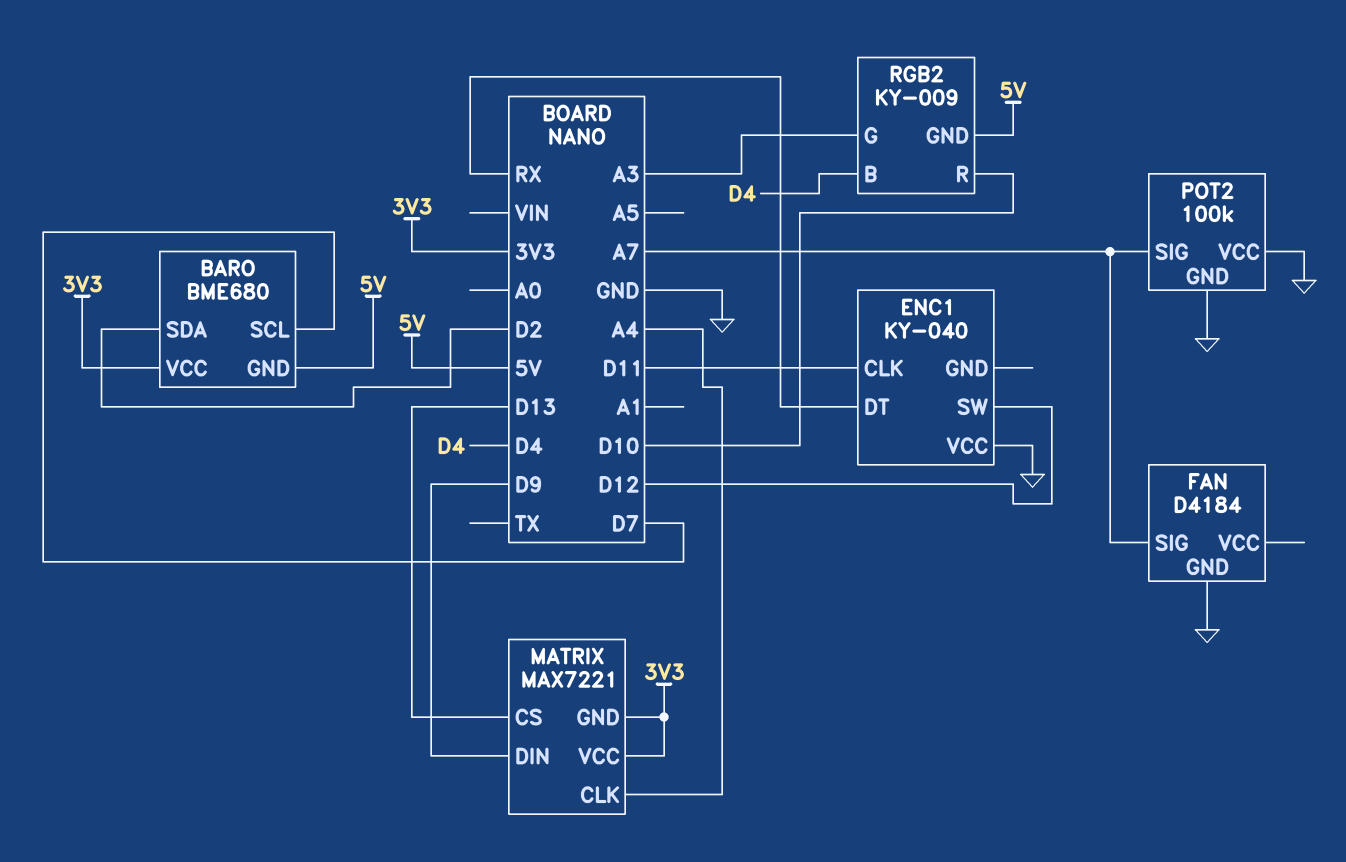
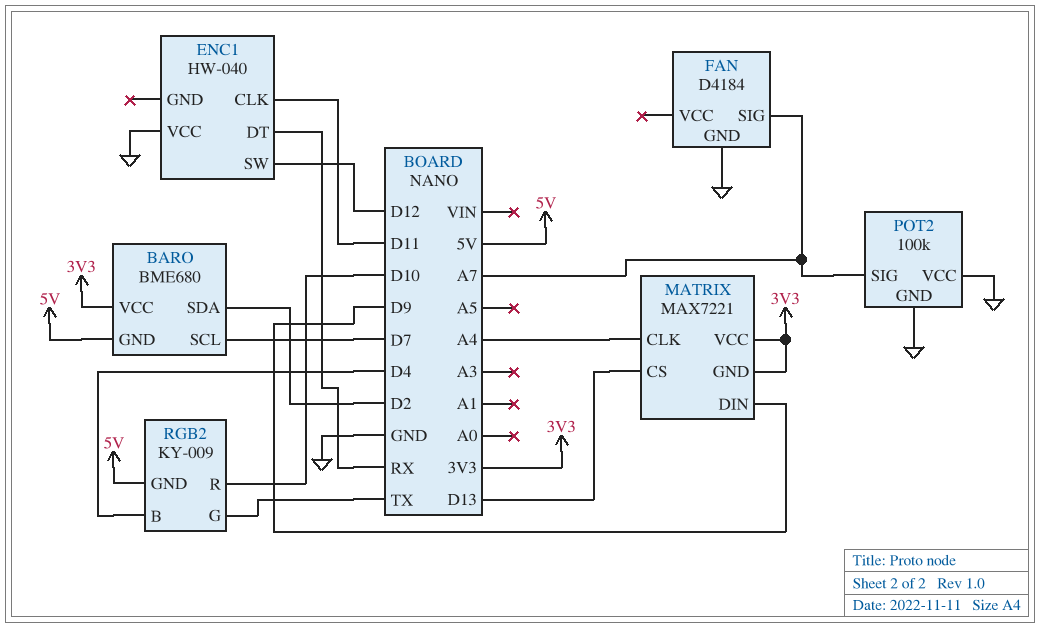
ENC1: KY-040 -> HW-040
RGB2 pin G: A3 -> TX

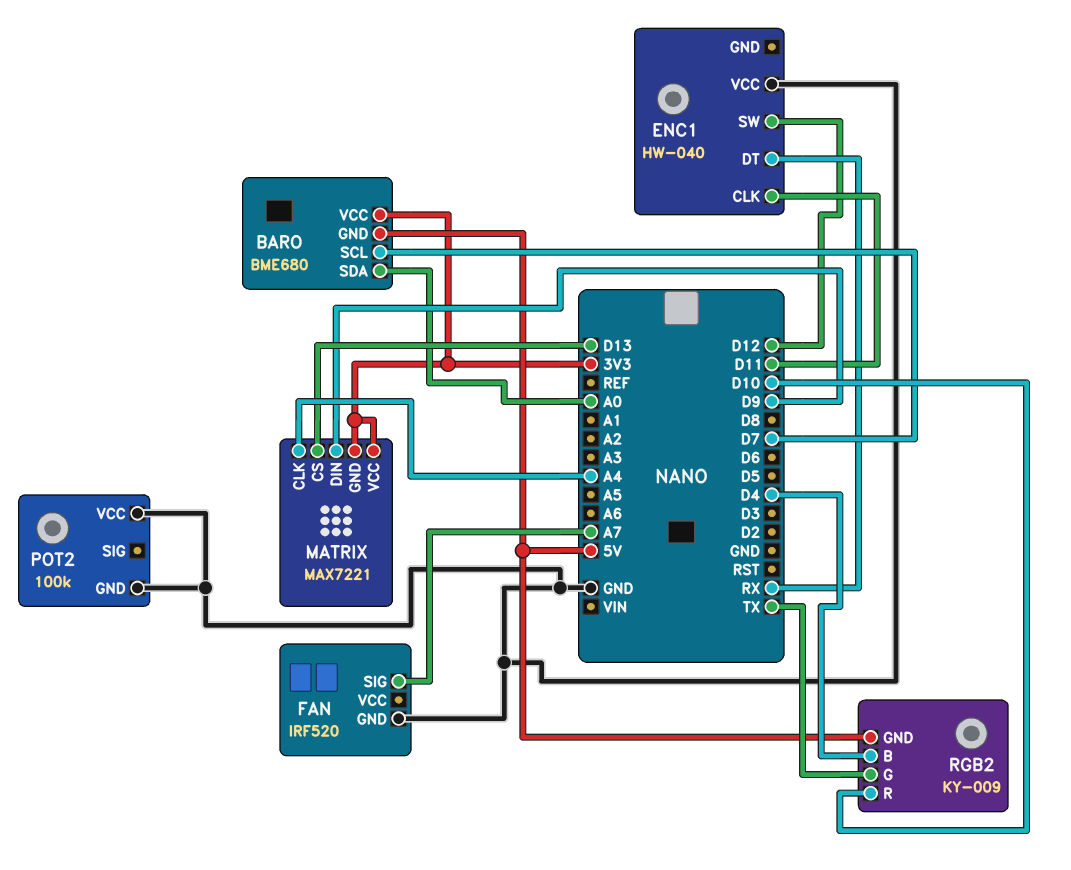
BARO pin SDA: D2 -> A0
FAN: D4184 -> IRF520
POT2 pin SIG: A7 -> none

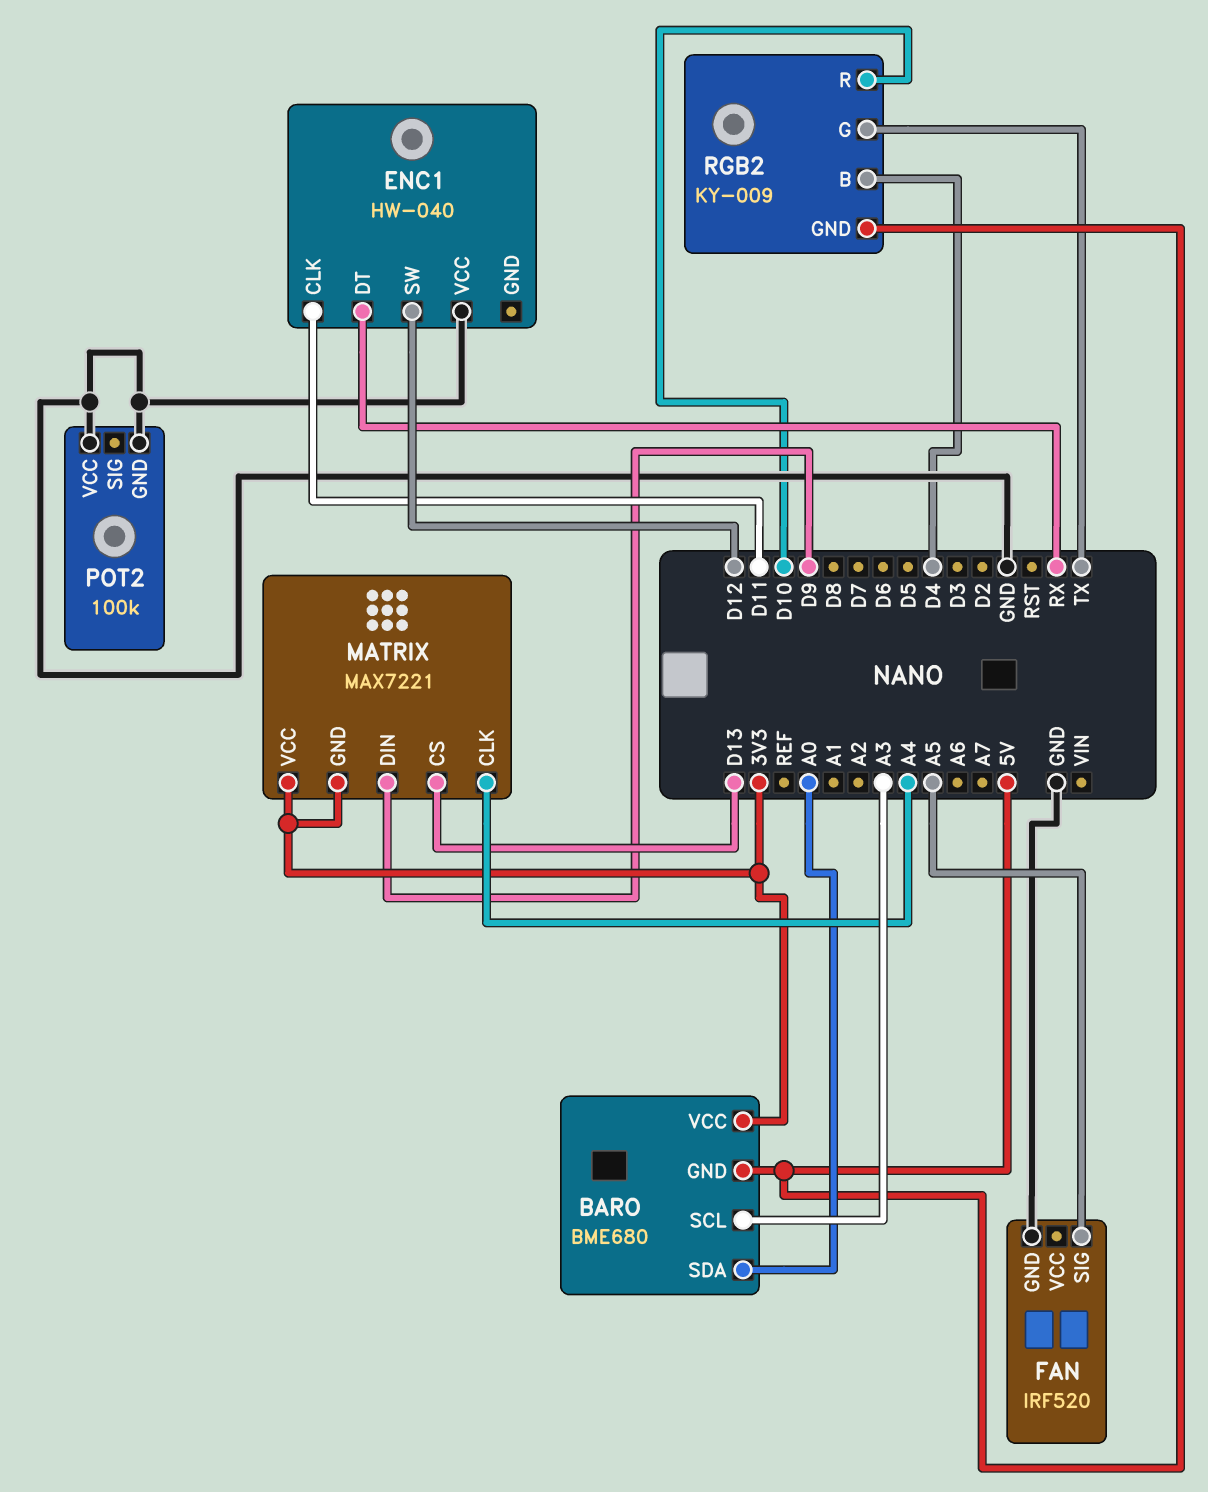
BARO pin SCL: D7 -> A3
FAN pin SIG: A7 -> A5

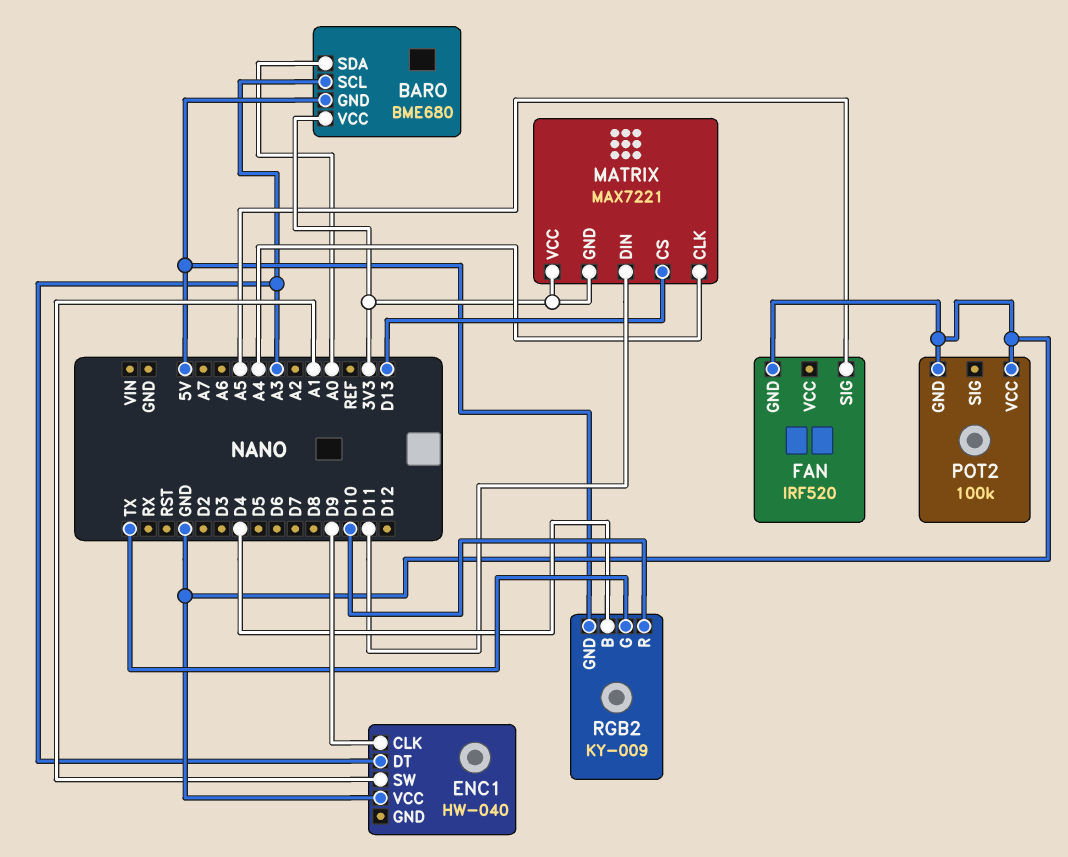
ENC1 pin CLK: D11 -> D9
ENC1 pin DT: RX -> A3
ENC1 pin SW: D12 -> A1
MATRIX pin DIN: D9 -> D11

